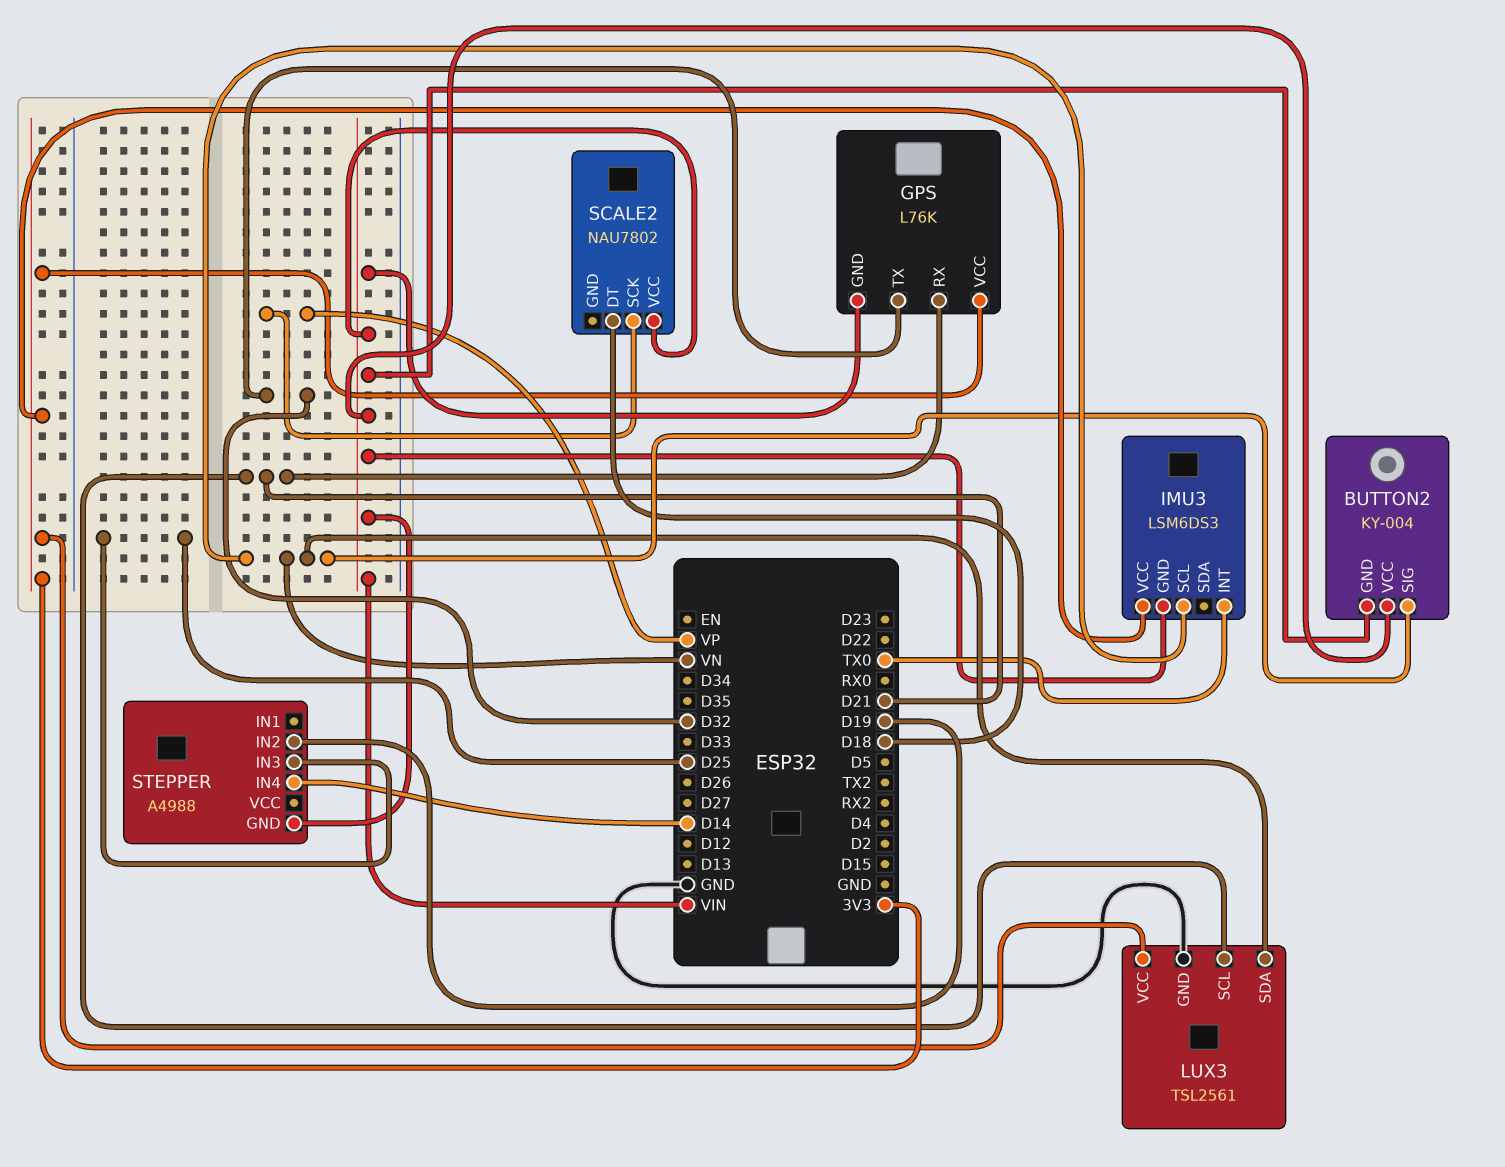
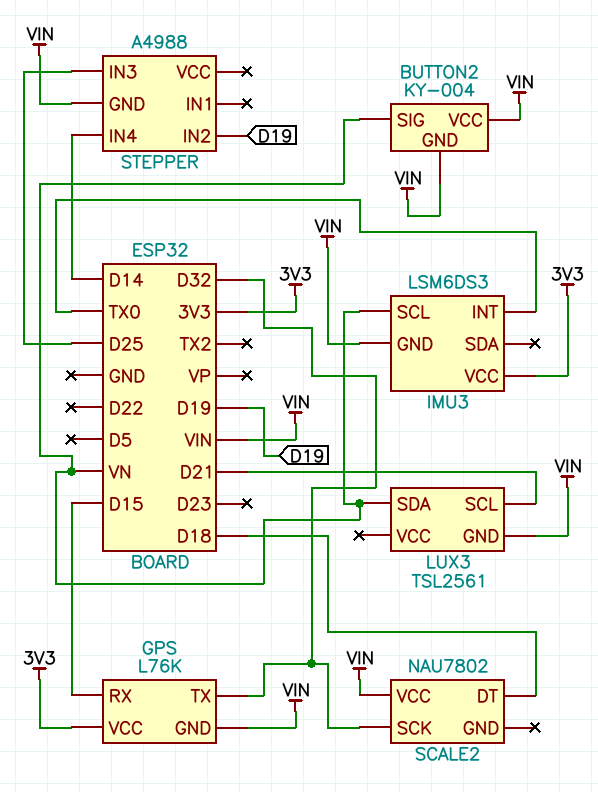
GPS pin RX: D21 -> D15
LUX3 pin GND: GND -> VIN
LUX3 pin VCC: 3V3 -> none
SCALE2 pin SCK: VP -> D32

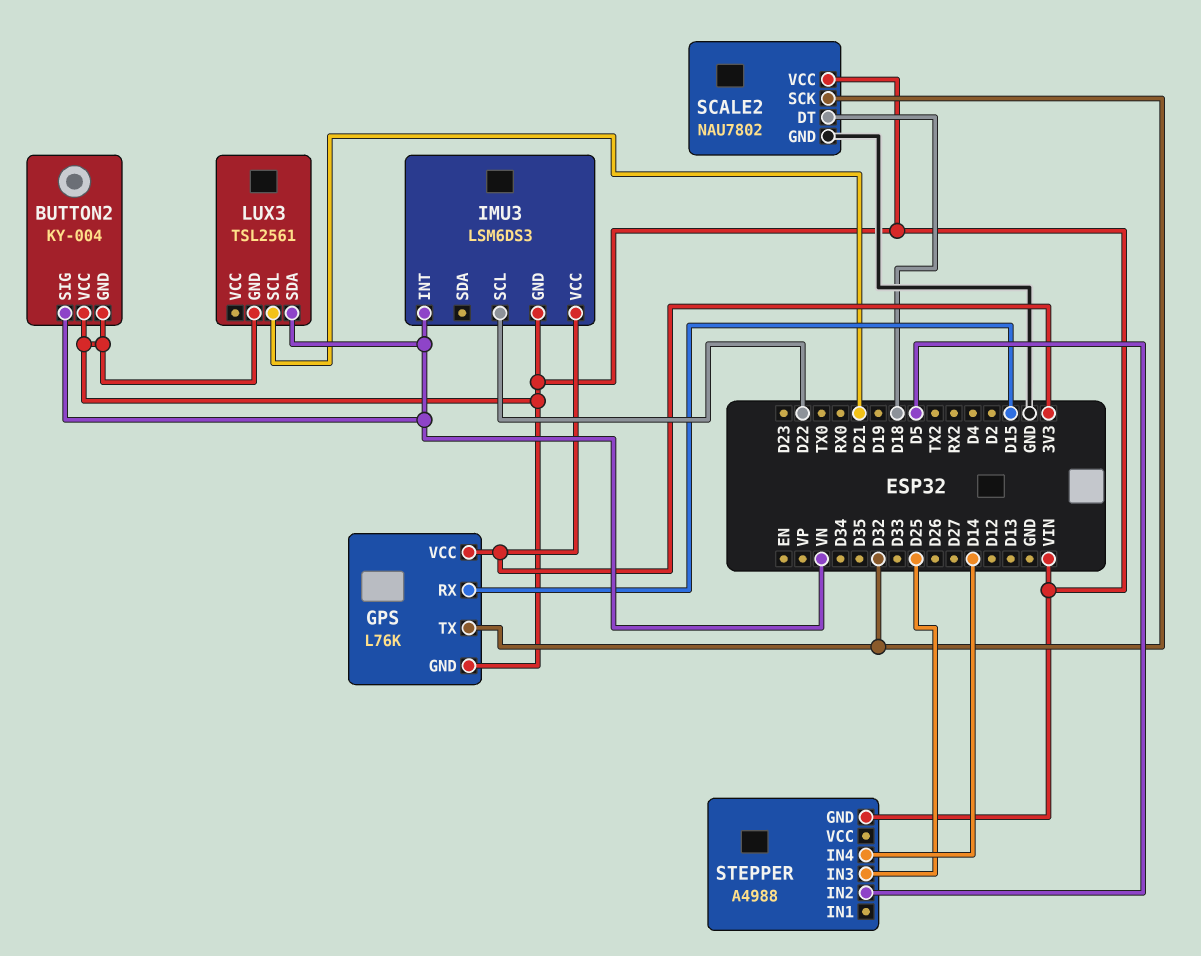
IMU3 pin INT: TX0 -> VN
IMU3 pin SCL: VN -> D22
SCALE2 pin GND: none -> GND
STEPPER pin IN2: D19 -> D5

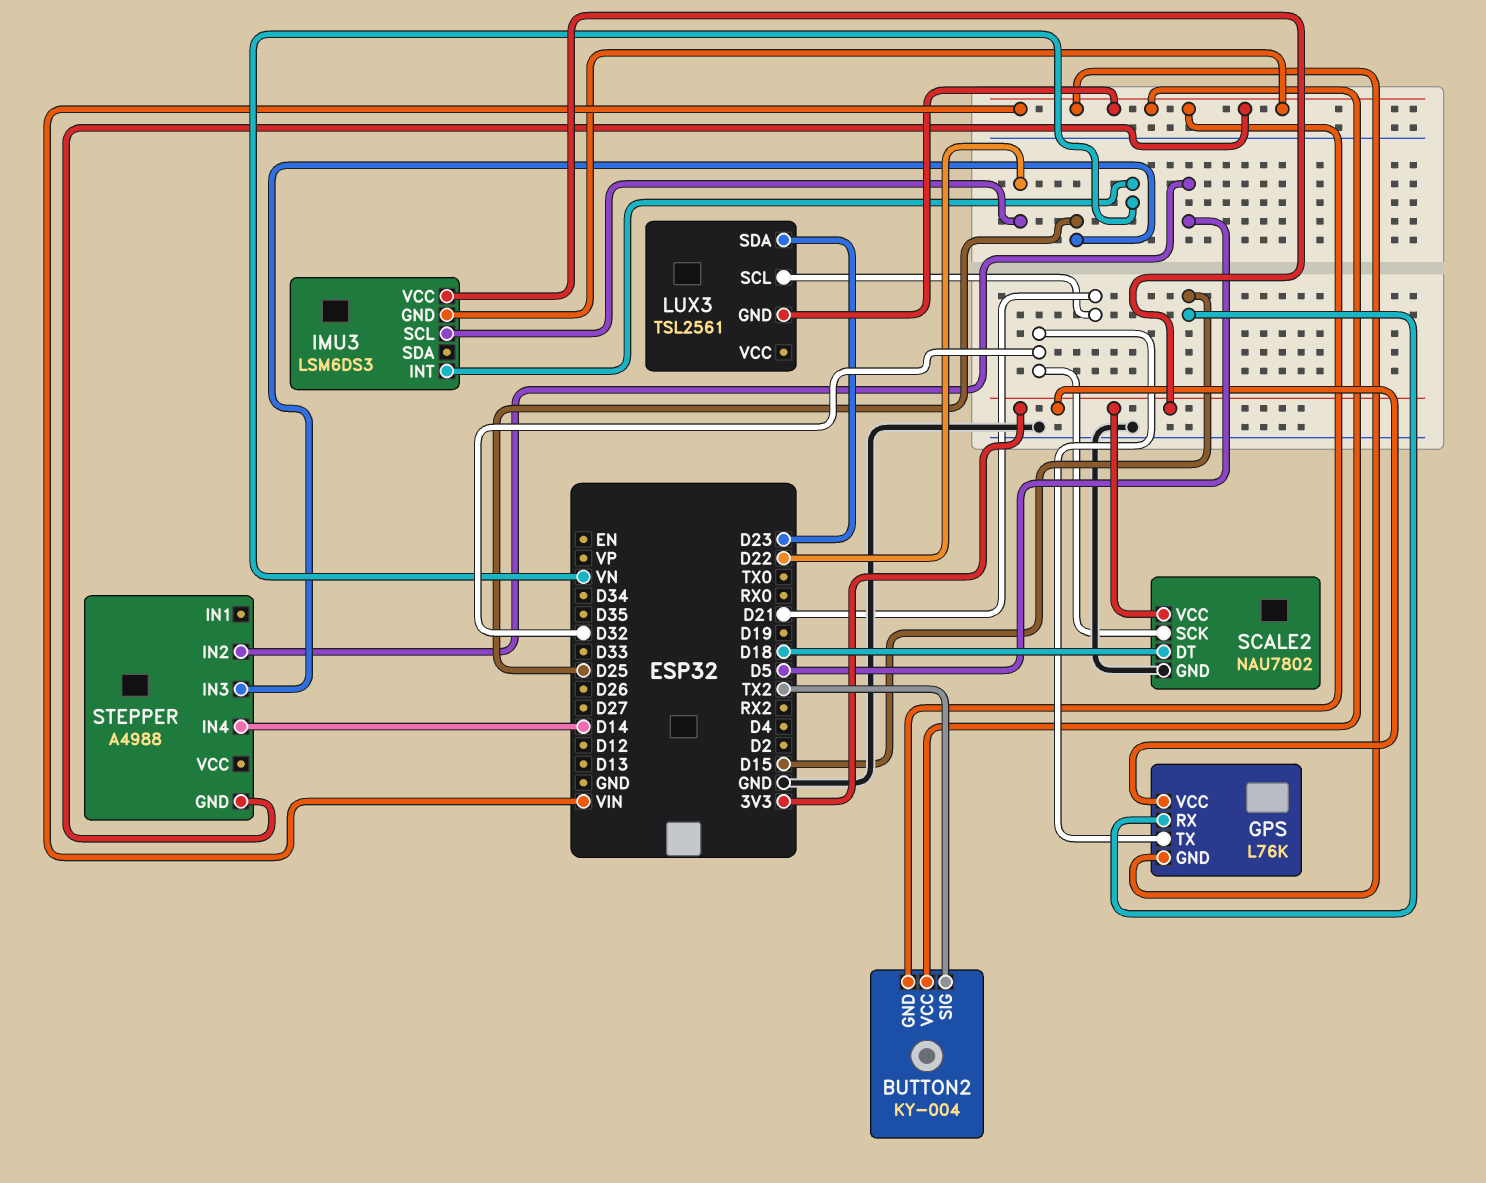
BUTTON2 pin SIG: VN -> TX2
LUX3 pin SDA: VN -> D23
SCALE2 pin VCC: VIN -> 3V3

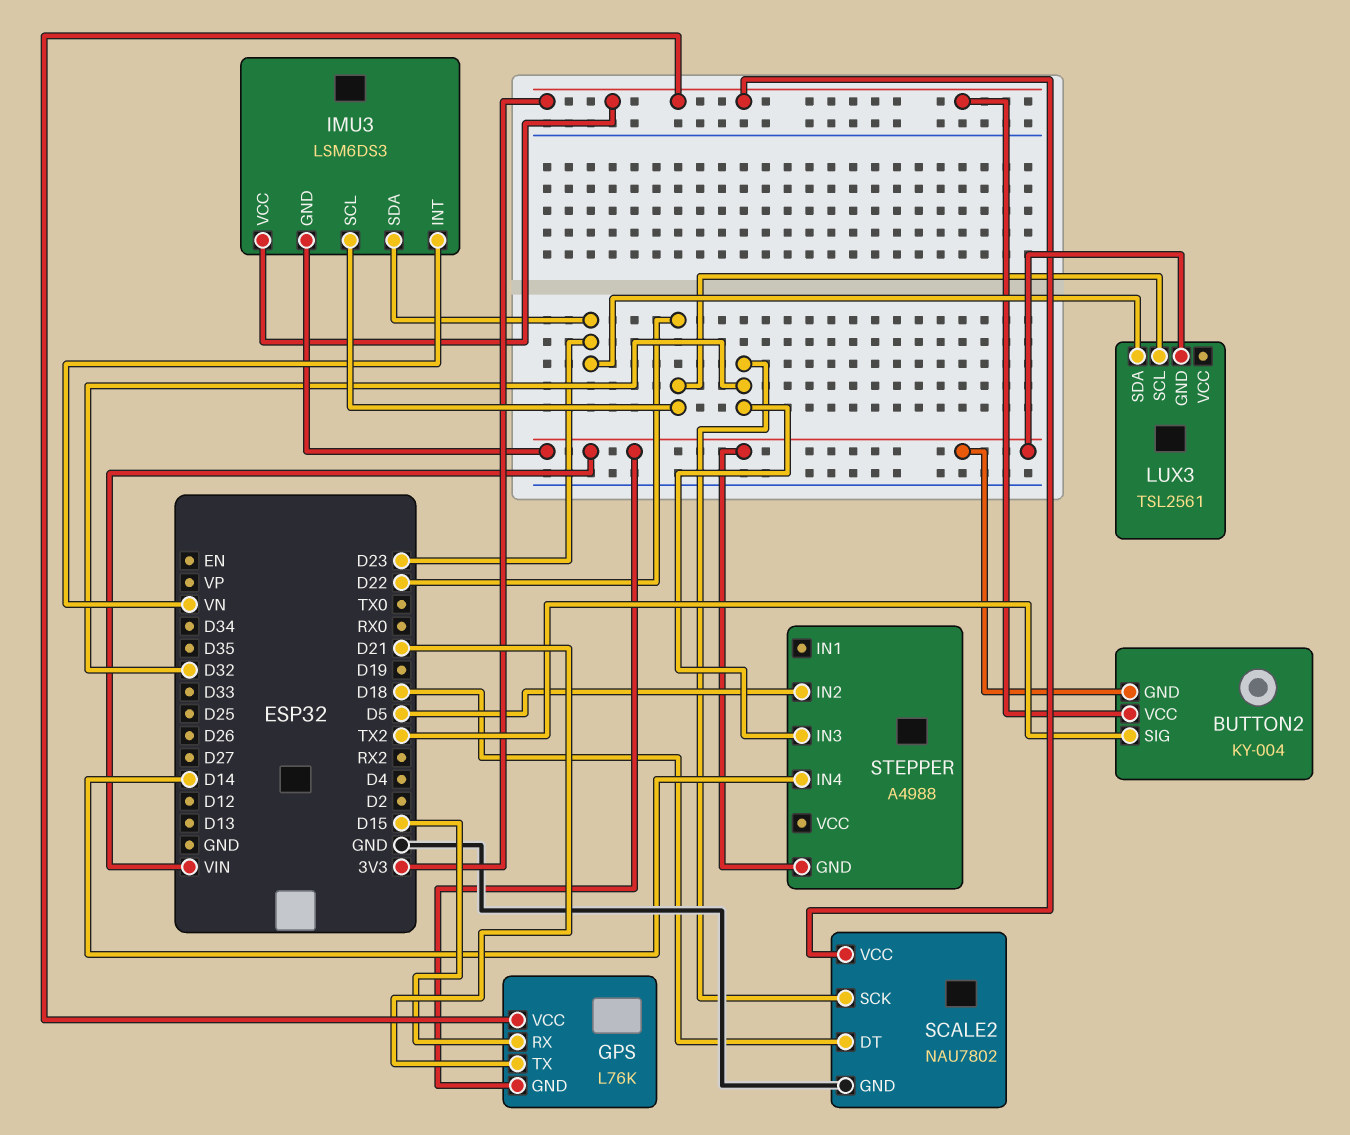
BUTTON2 pin VCC: VIN -> 3V3
GPS pin TX: D32 -> D21
IMU3 pin SDA: none -> D23
LUX3 pin SCL: D21 -> D22
STEPPER pin IN3: D25 -> D32

